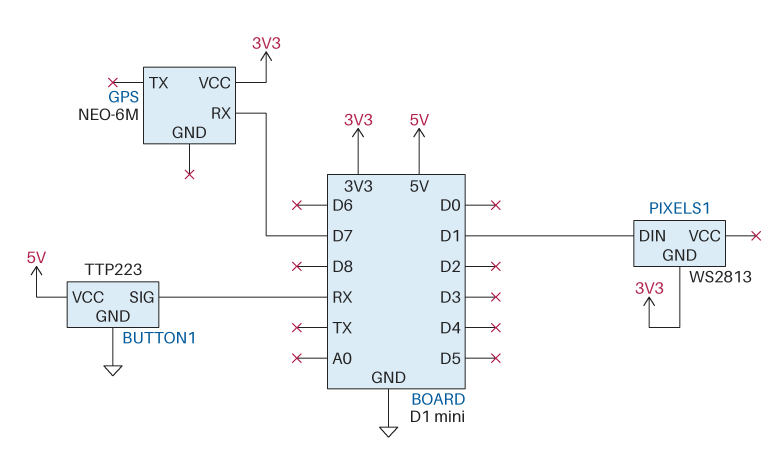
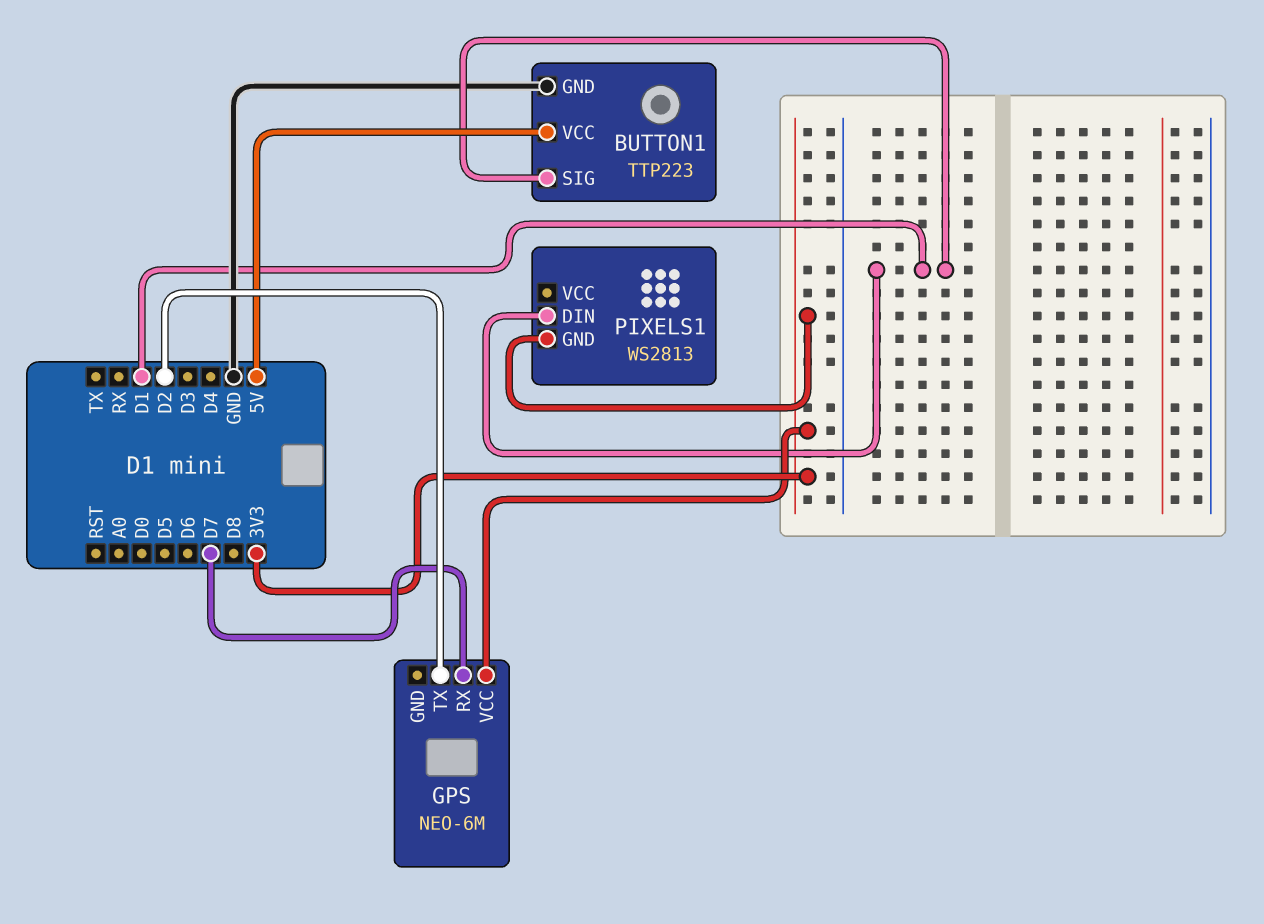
BUTTON1 pin SIG: RX -> D1
GPS pin TX: none -> D2

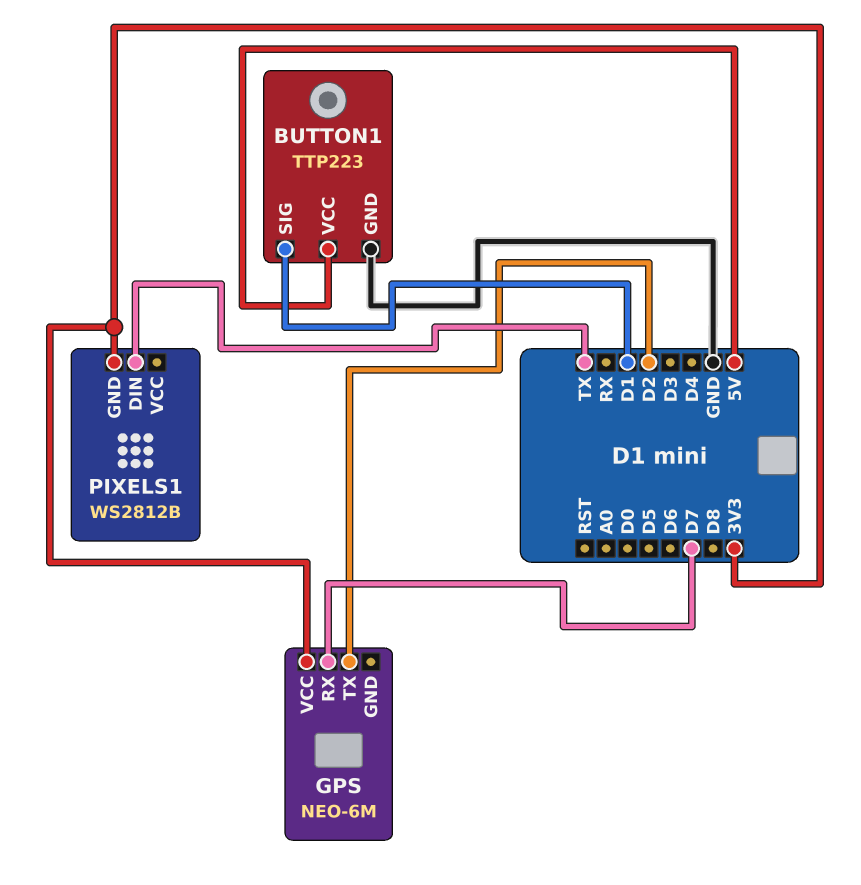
PIXELS1: WS2813 -> WS2812B
PIXELS1 pin DIN: D1 -> TX

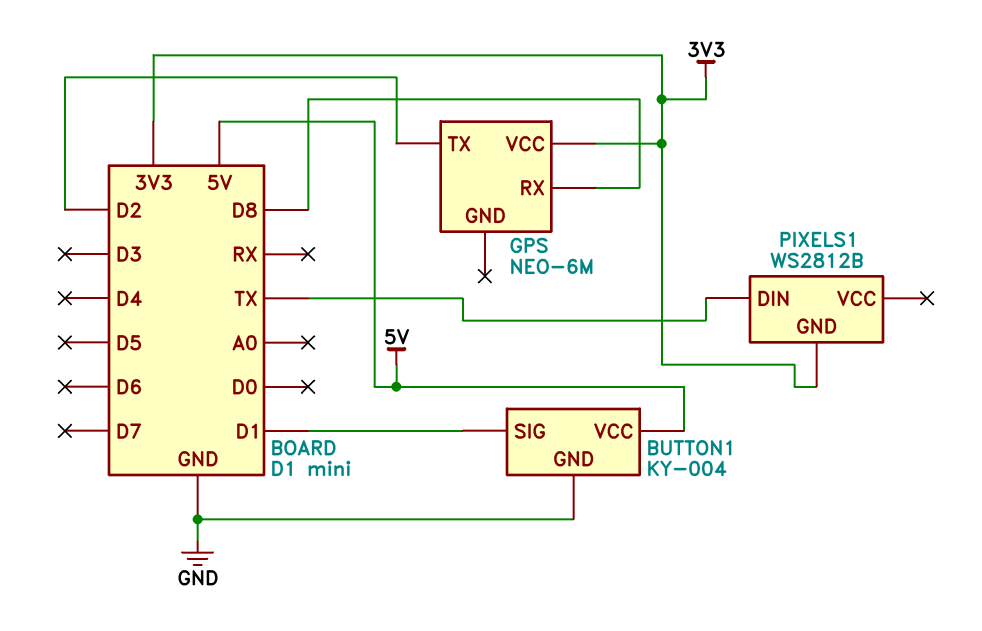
BUTTON1: TTP223 -> KY-004
GPS pin RX: D7 -> D8

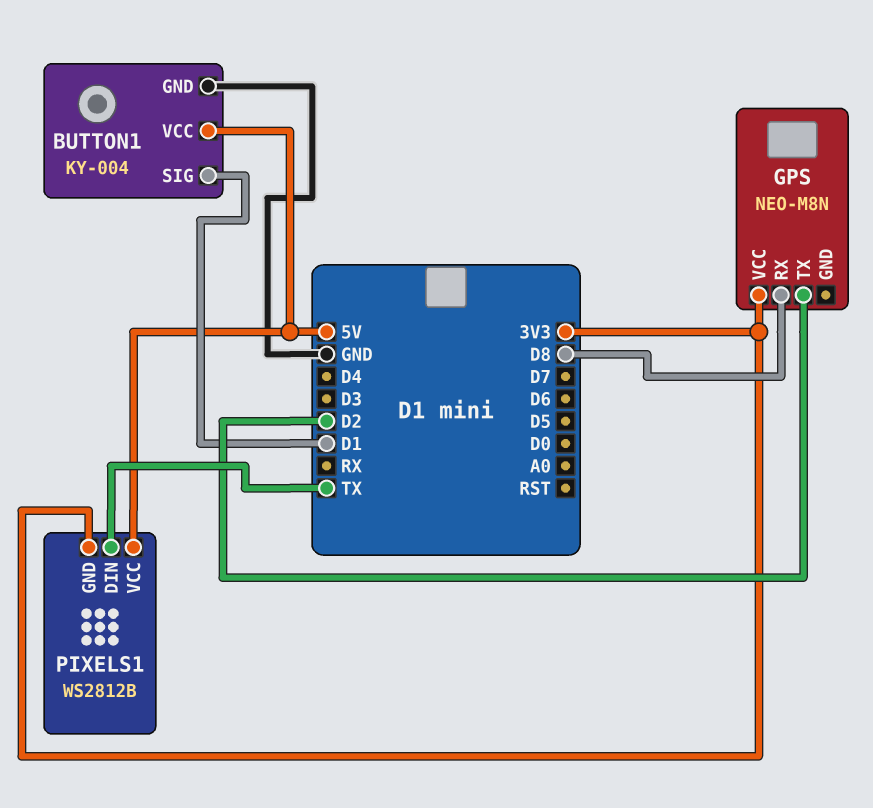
GPS: NEO-6M -> NEO-M8N
PIXELS1 pin VCC: none -> 5V

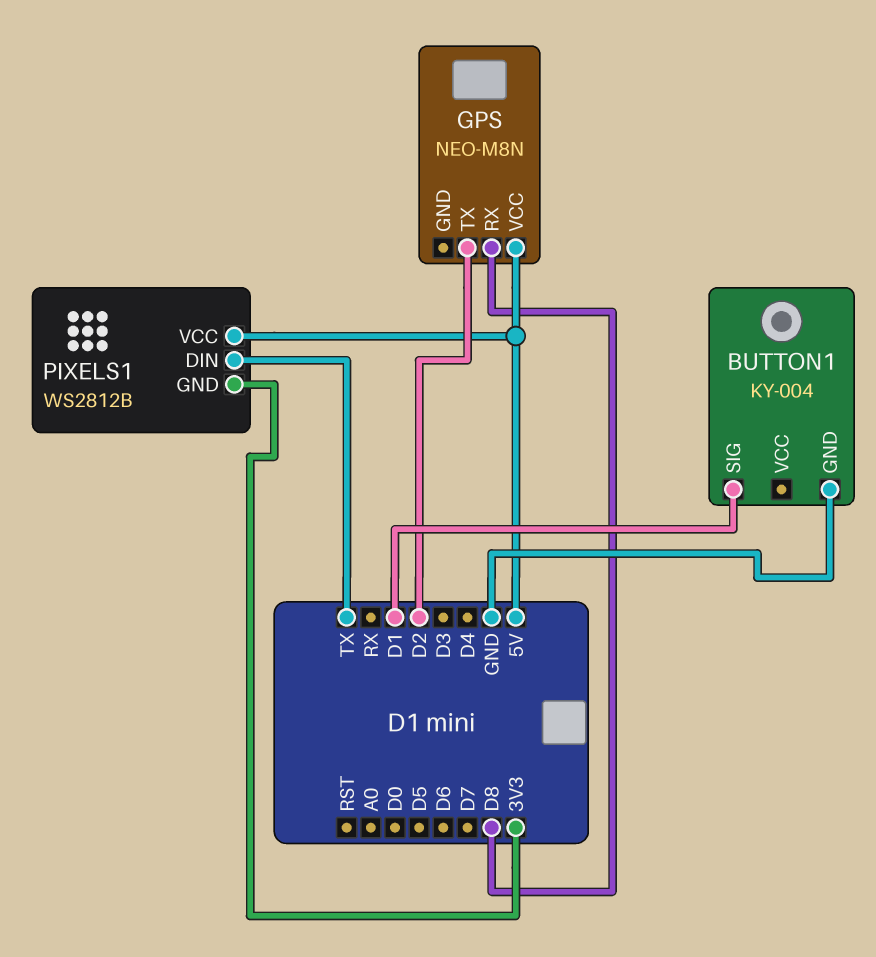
BUTTON1 pin VCC: 5V -> none
GPS pin VCC: 3V3 -> 5V

